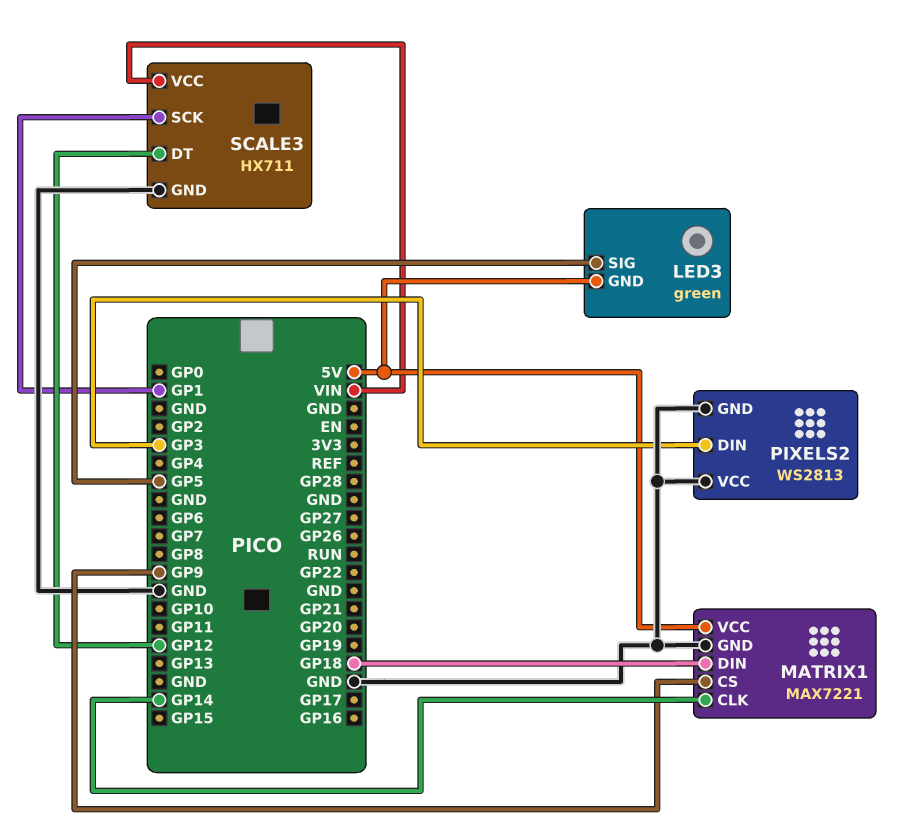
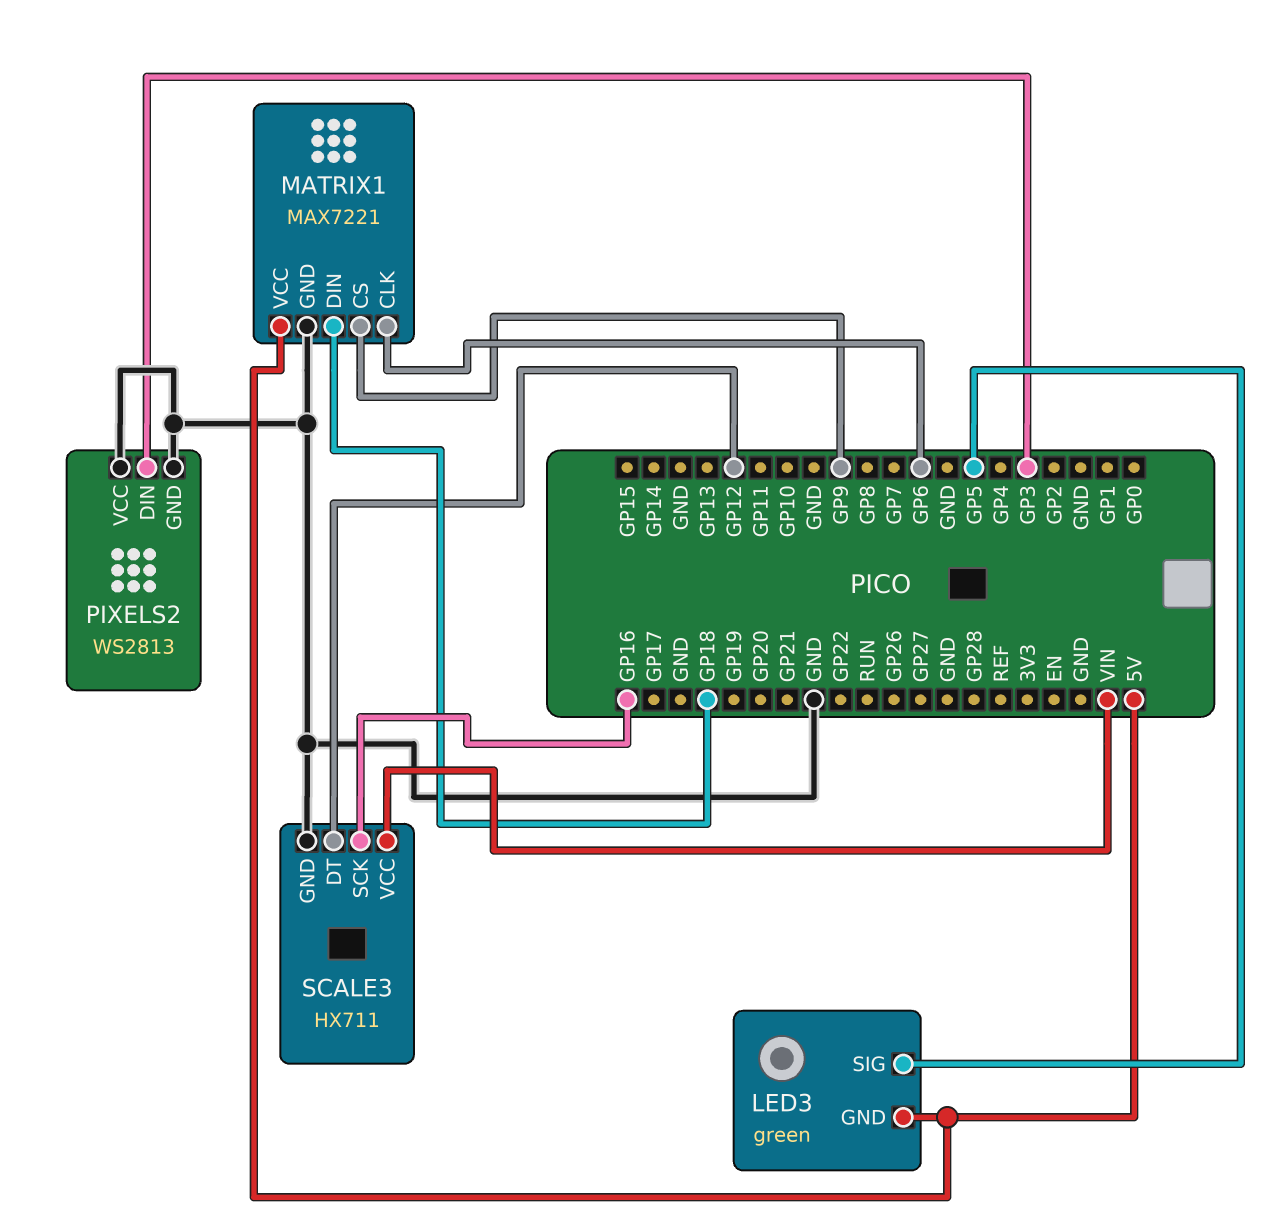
MATRIX1 pin CLK: GP14 -> GP6
SCALE3 pin SCK: GP1 -> GP16

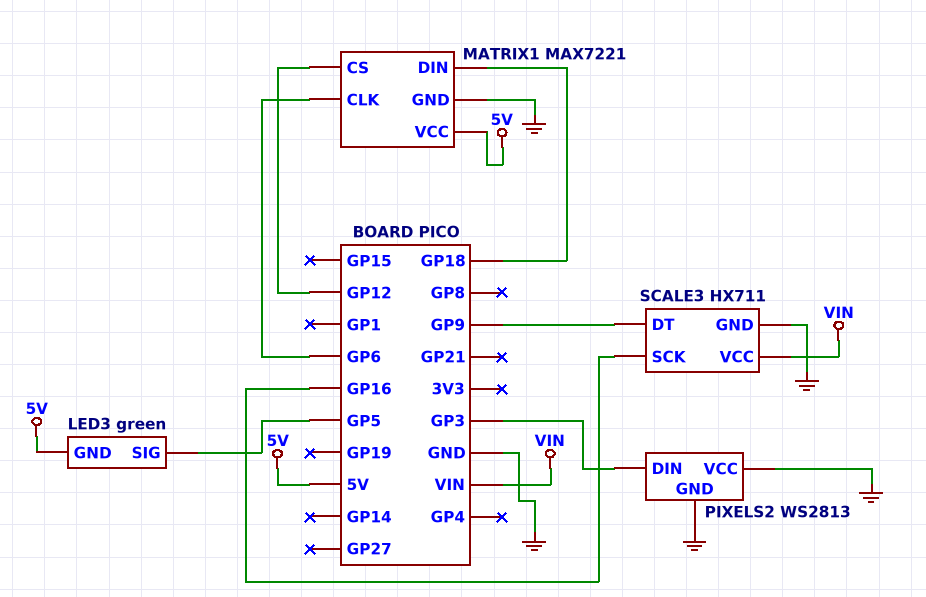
MATRIX1 pin CS: GP9 -> GP12
SCALE3 pin DT: GP12 -> GP9

